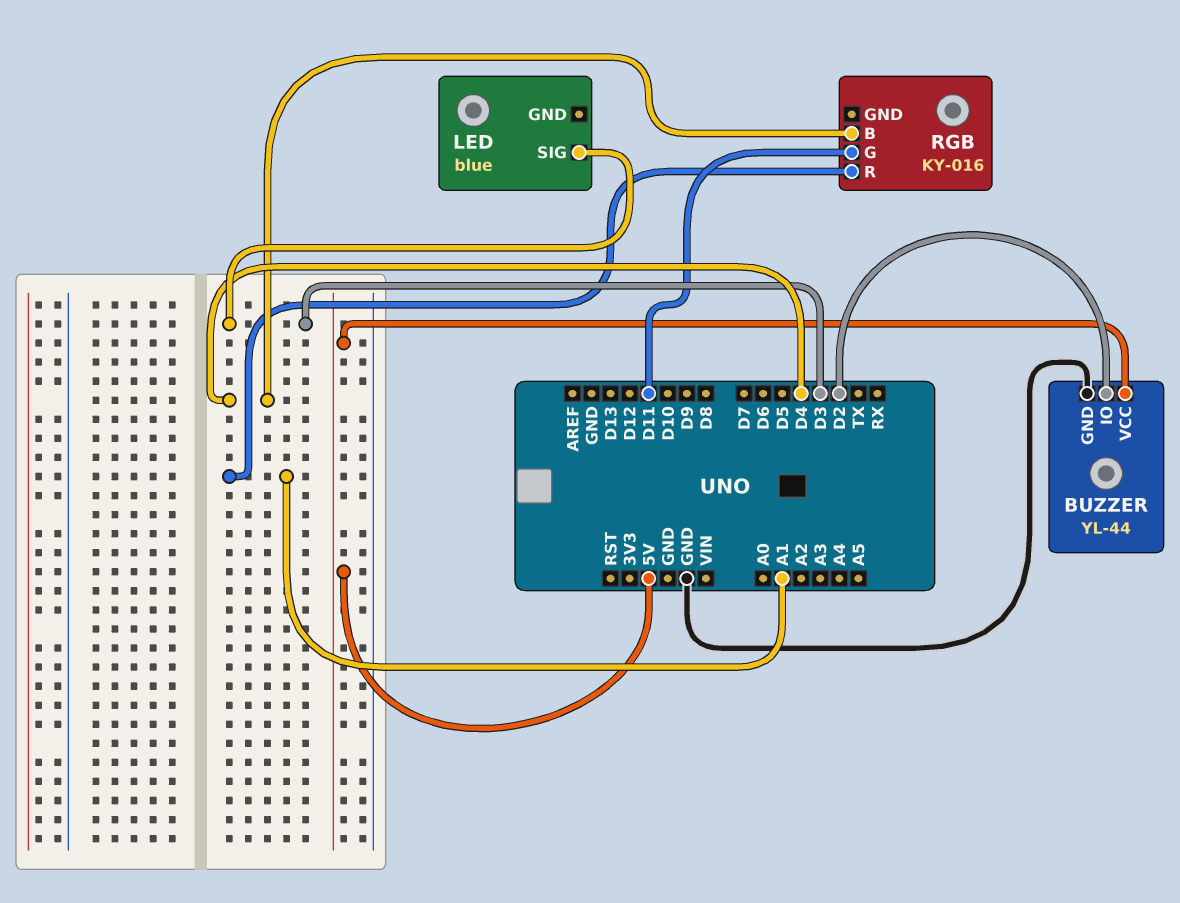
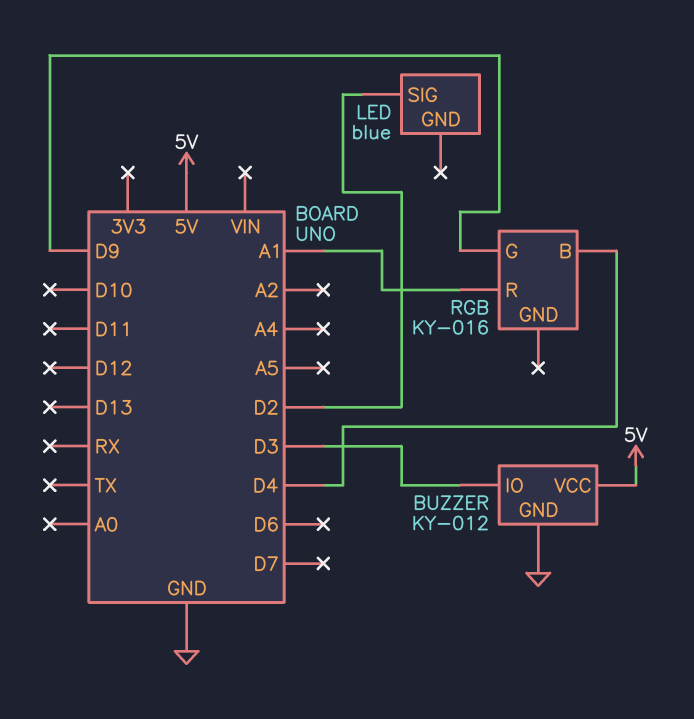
BUZZER: YL-44 -> KY-012
BUZZER pin IO: D2 -> D3
LED pin SIG: D3 -> D2
RGB pin G: D11 -> D9

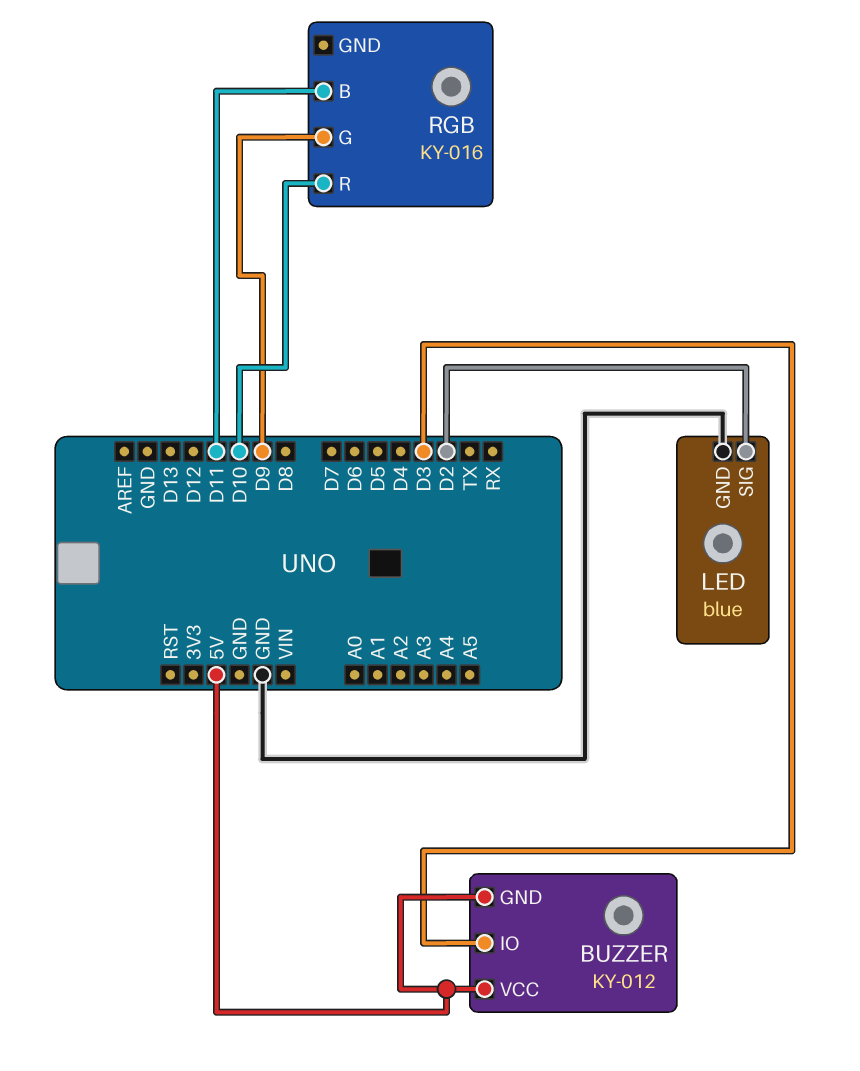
BUZZER pin GND: GND -> 5V
LED pin GND: none -> GND
RGB pin B: D4 -> D11
RGB pin R: A1 -> D10

